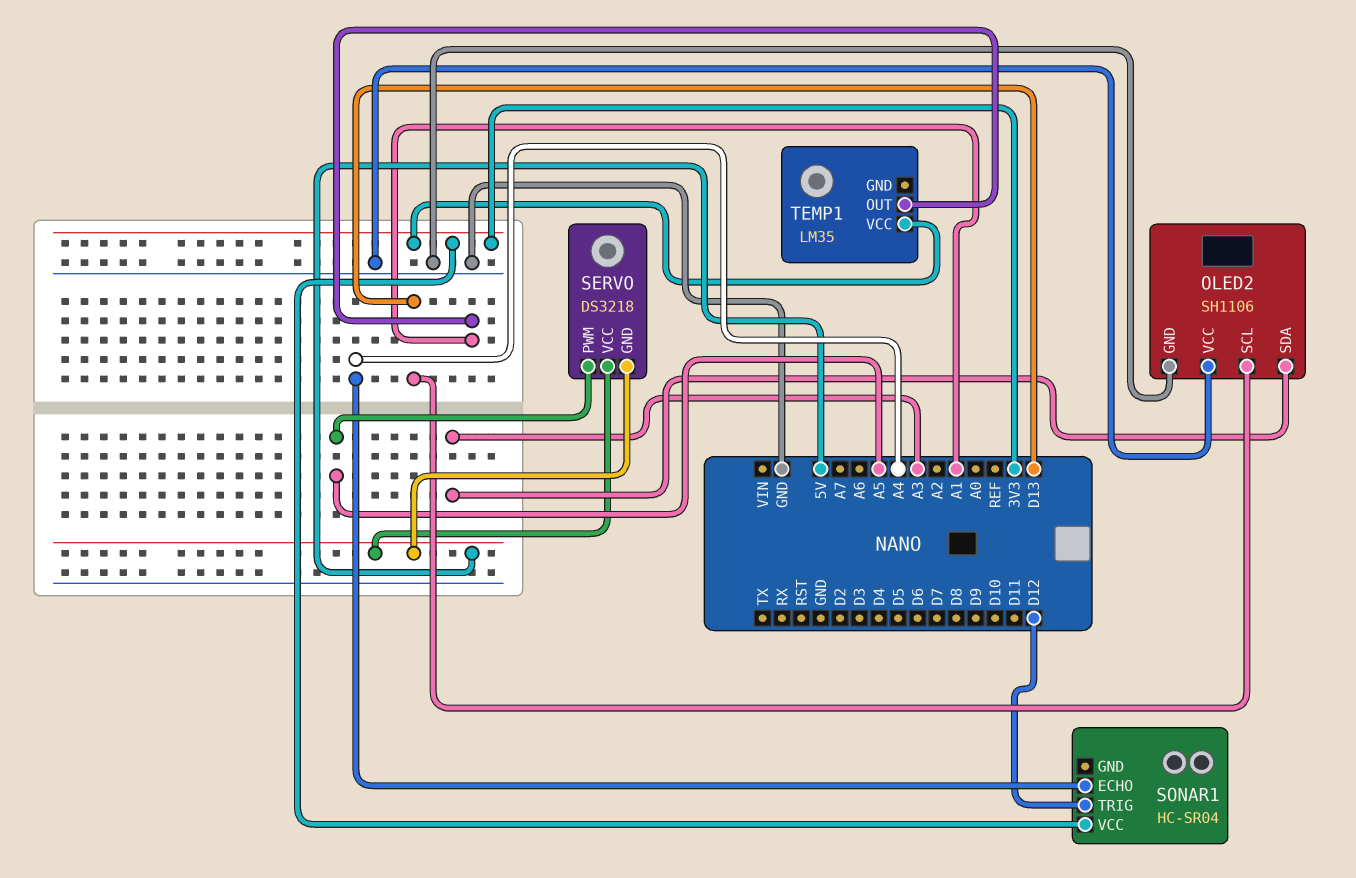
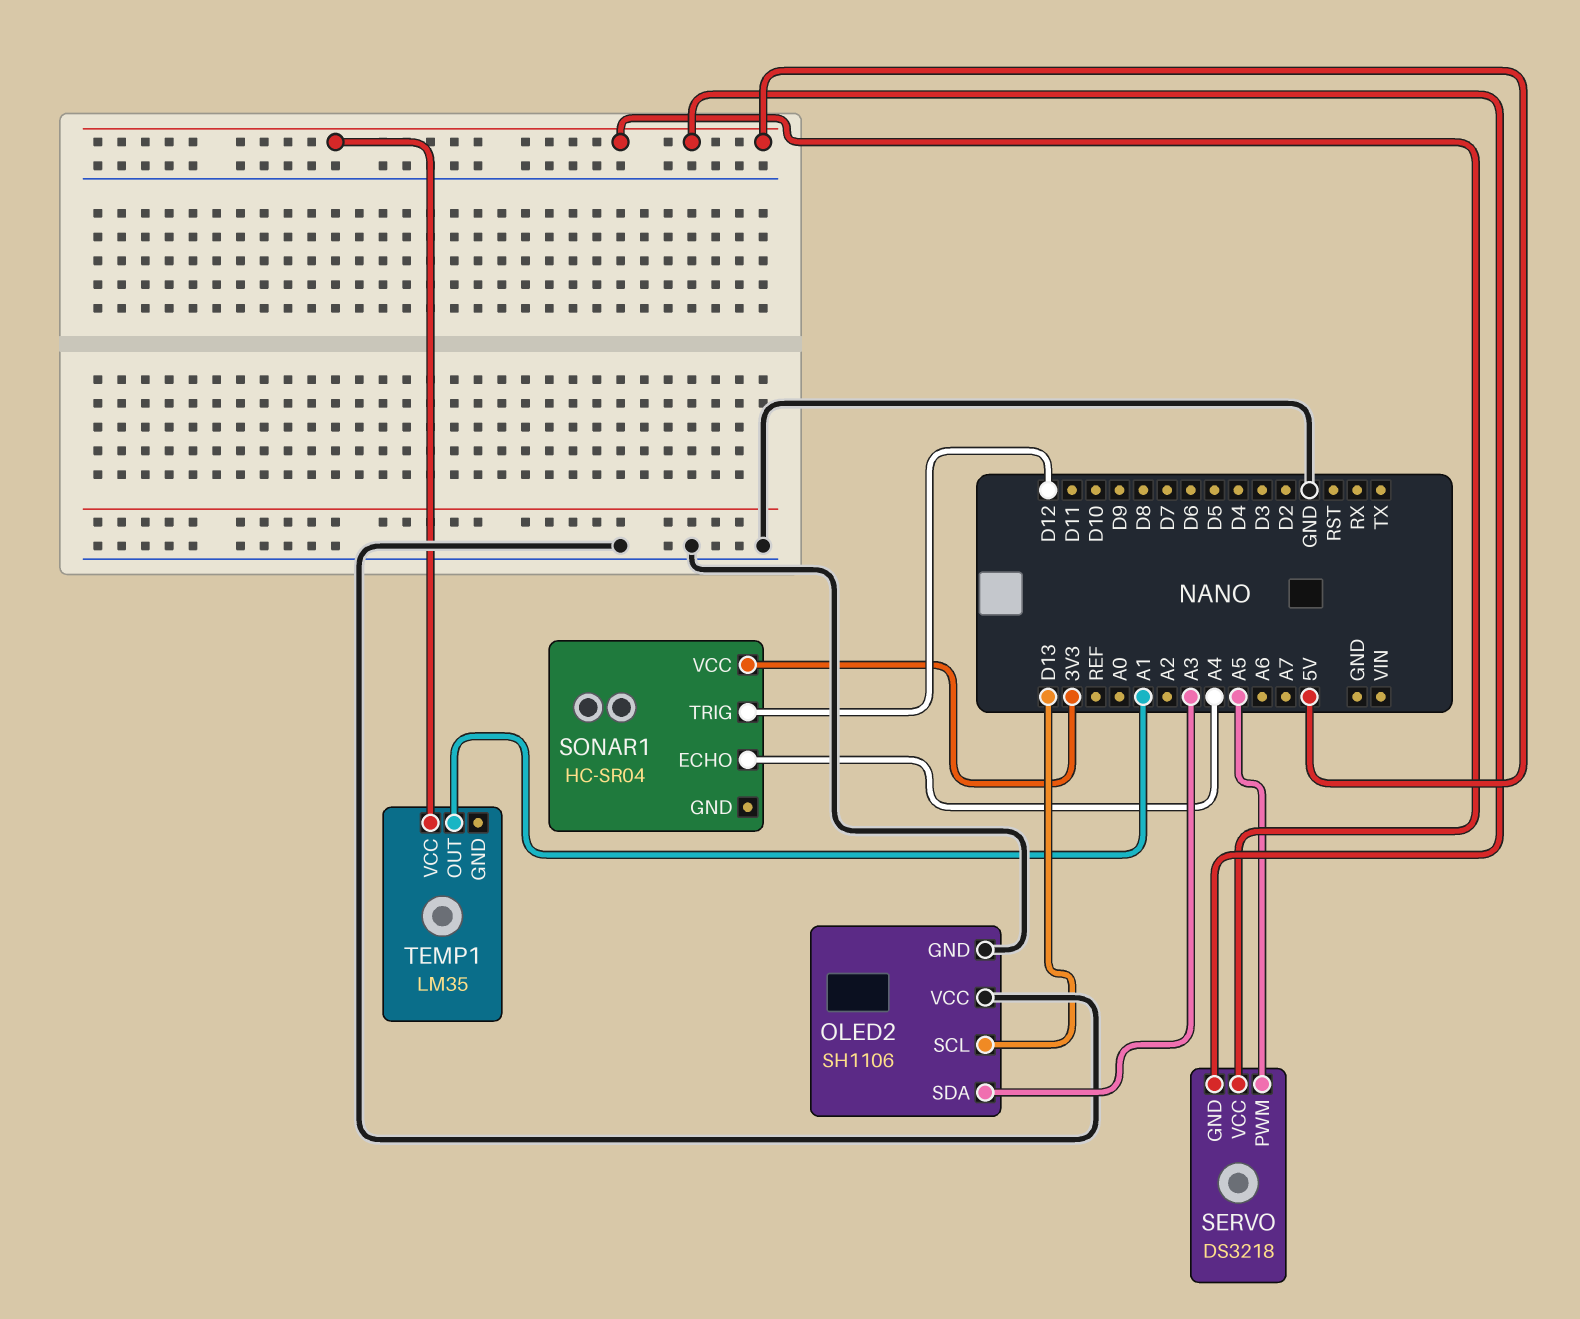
TEMP1 pin VCC: 3V3 -> 5V

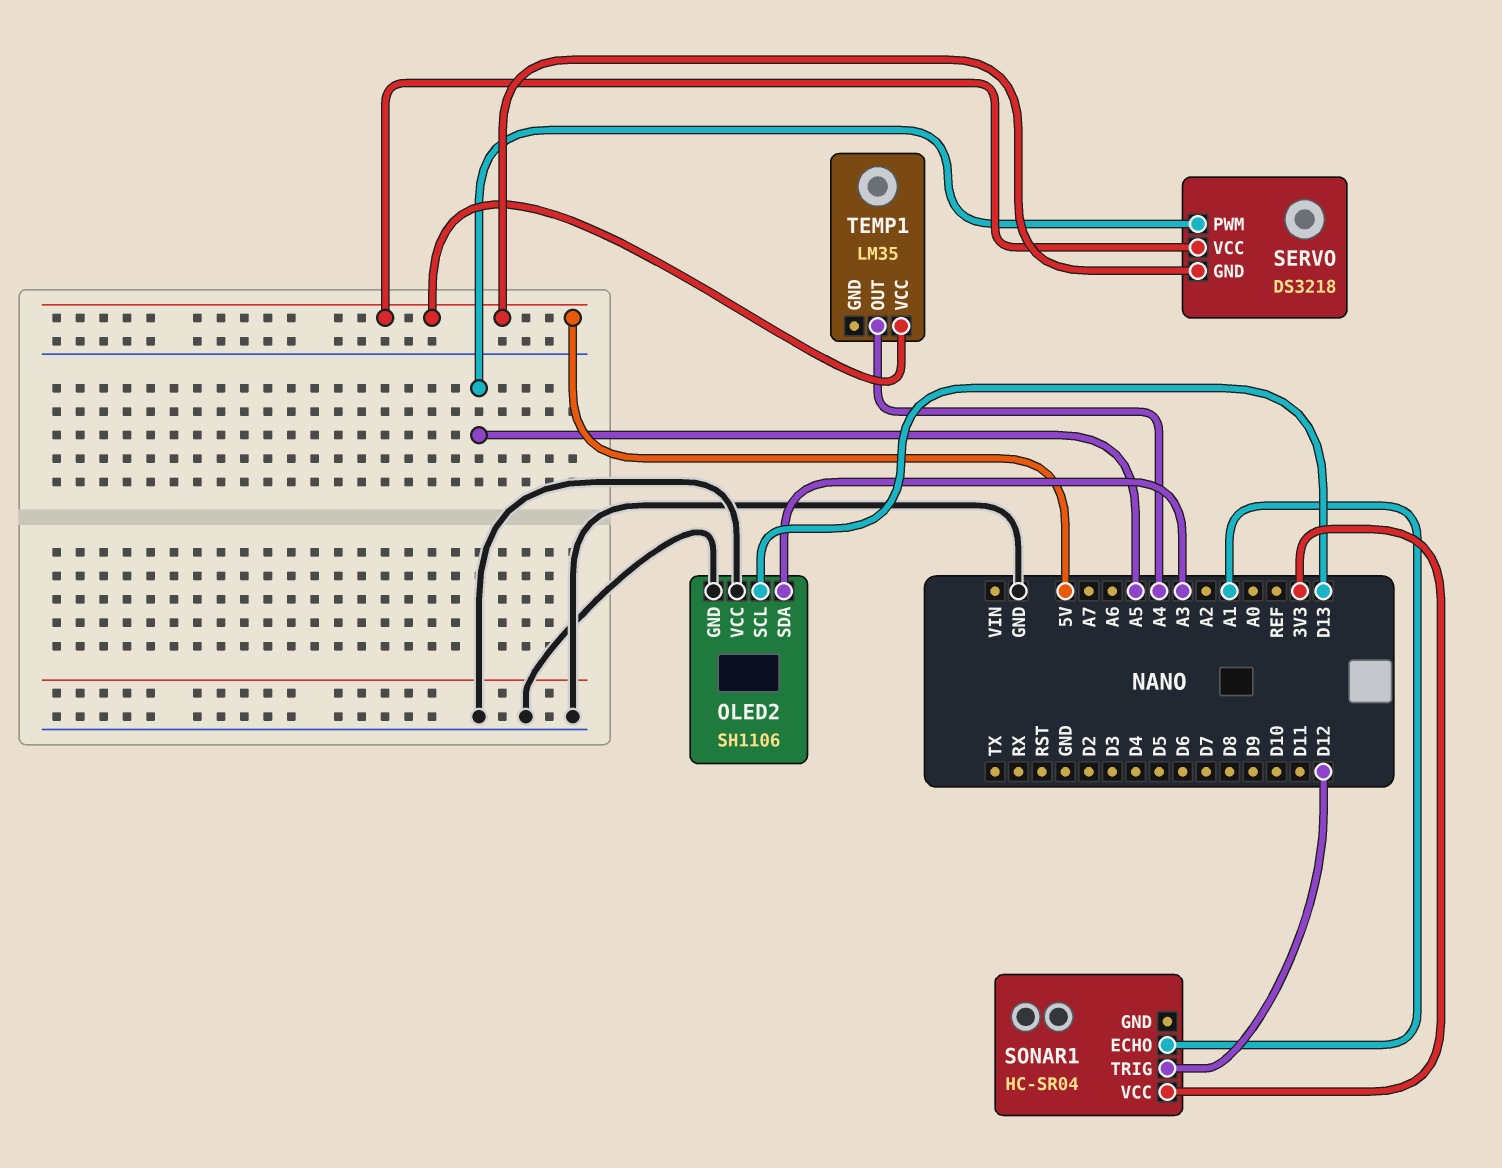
SONAR1 pin ECHO: A4 -> A1
TEMP1 pin OUT: A1 -> A4

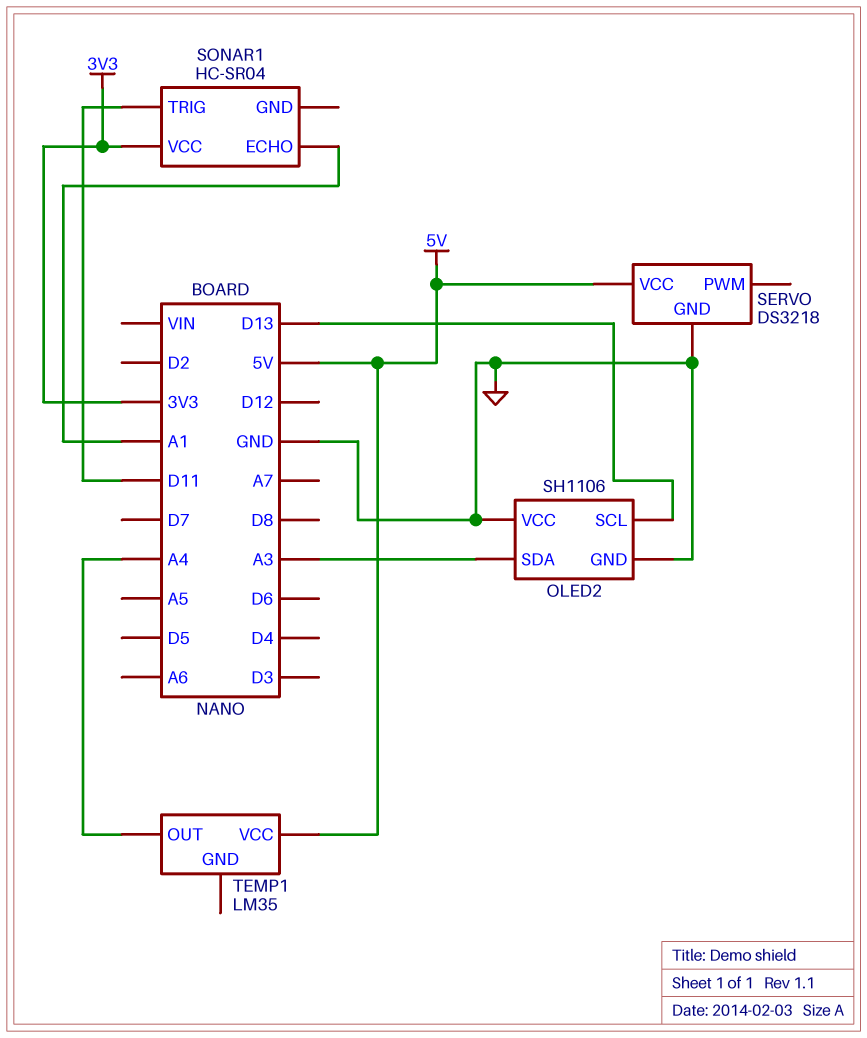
SERVO pin GND: 5V -> GND
SERVO pin PWM: A5 -> none
SONAR1 pin TRIG: D12 -> D11

